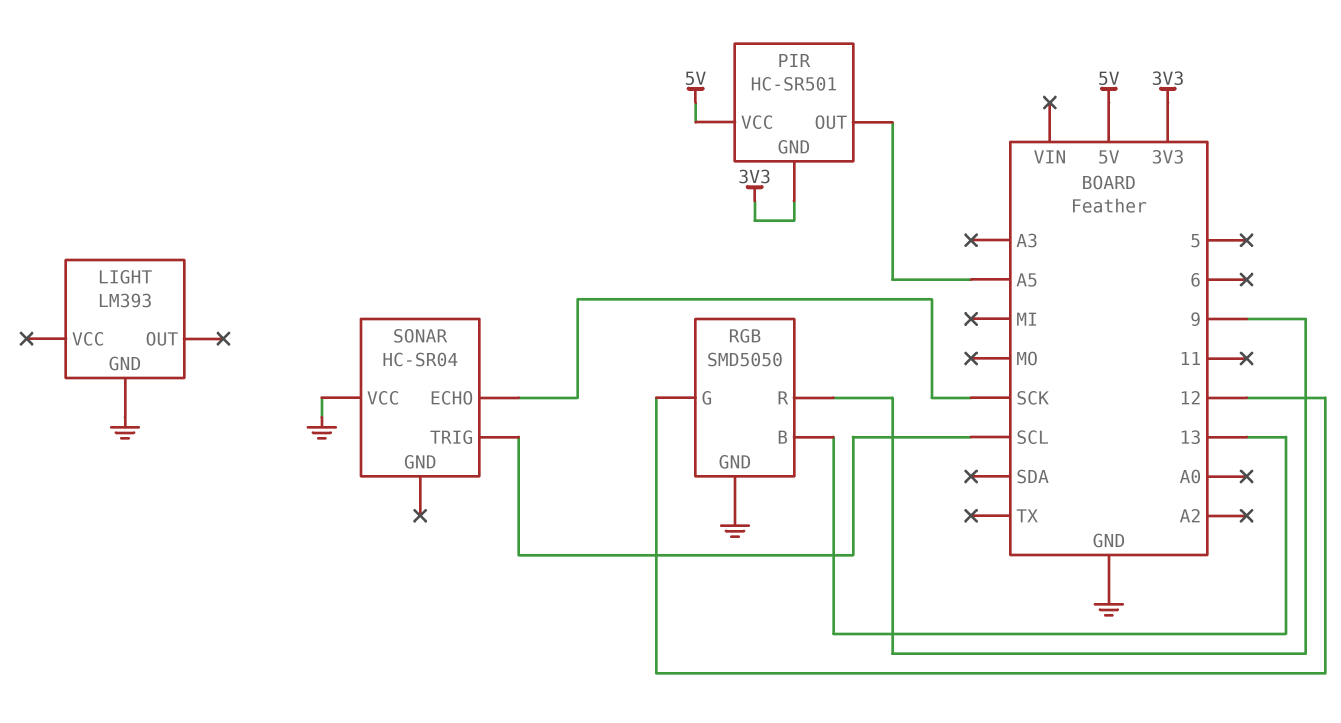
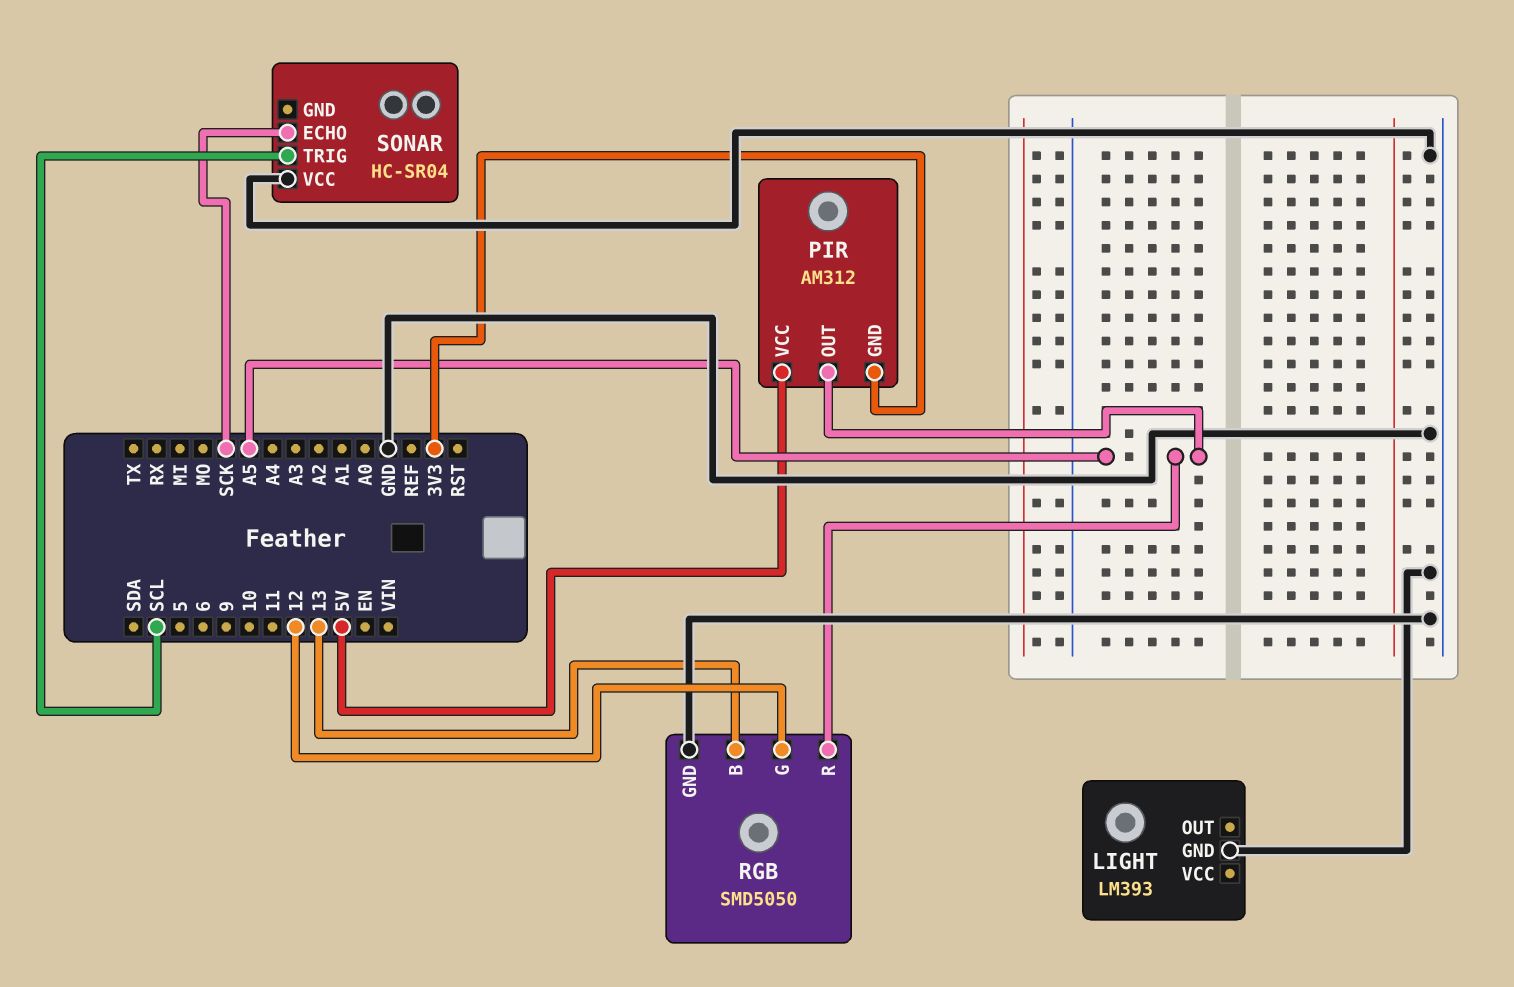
PIR: HC-SR501 -> AM312
RGB pin R: 9 -> A5

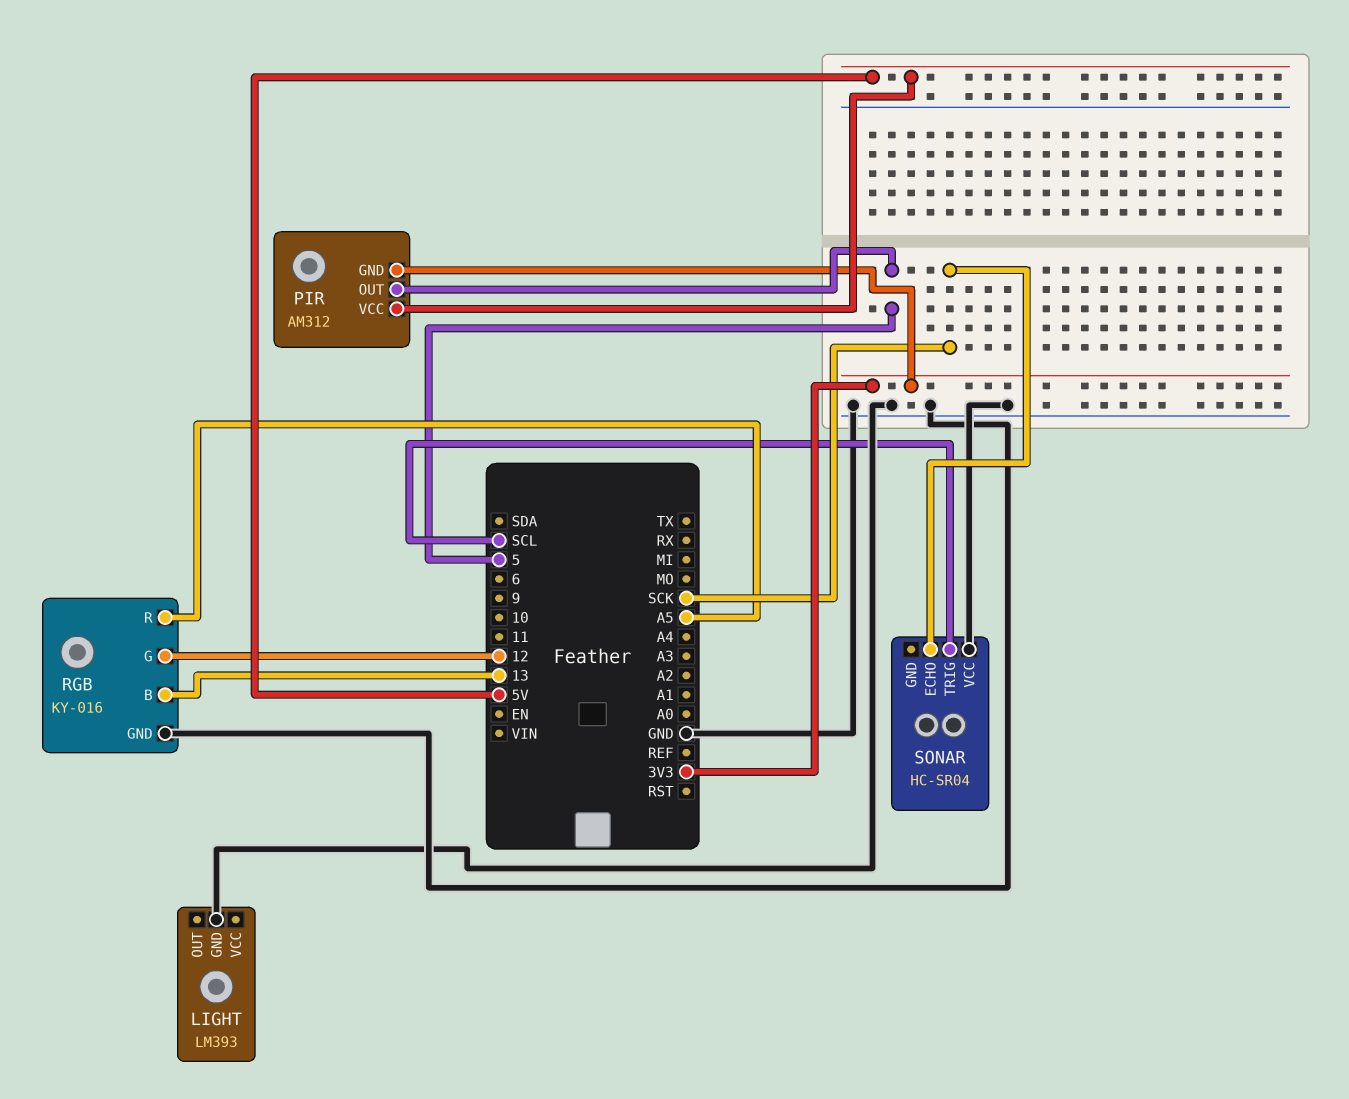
PIR pin OUT: A5 -> 5
RGB: SMD5050 -> KY-016

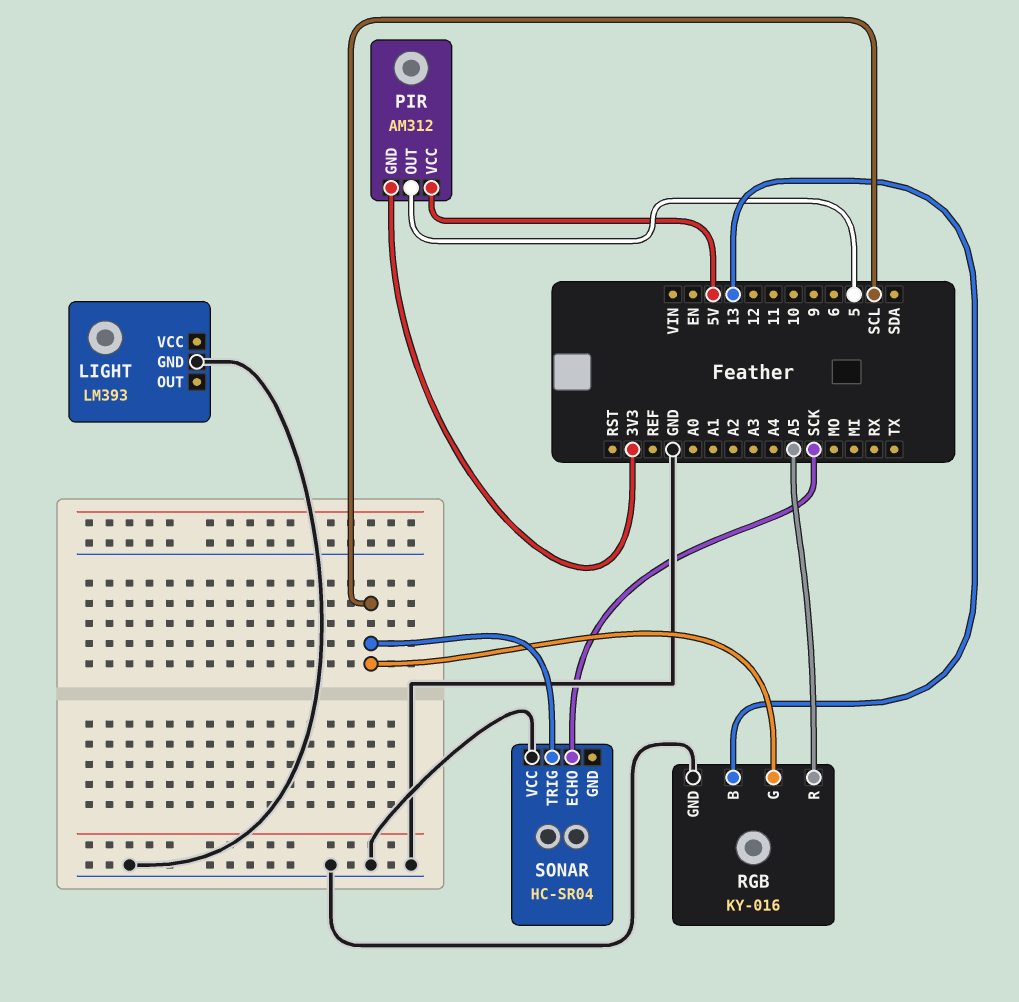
RGB pin G: 12 -> SCL

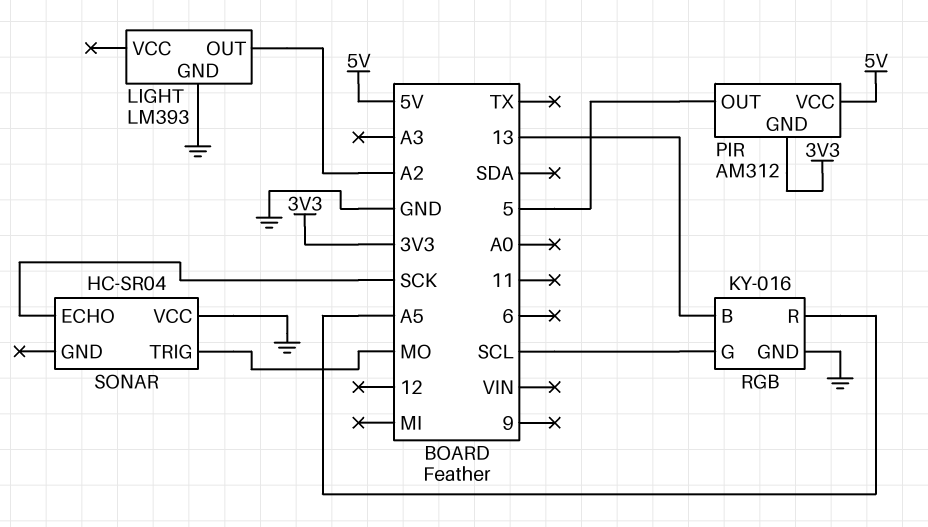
LIGHT pin OUT: none -> A2
SONAR pin TRIG: SCL -> MO

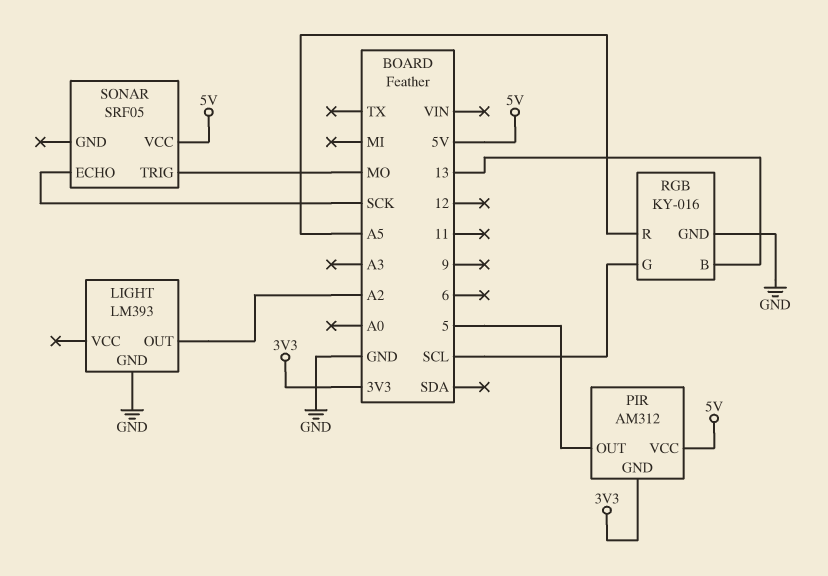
SONAR: HC-SR04 -> SRF05
SONAR pin VCC: GND -> 5V

